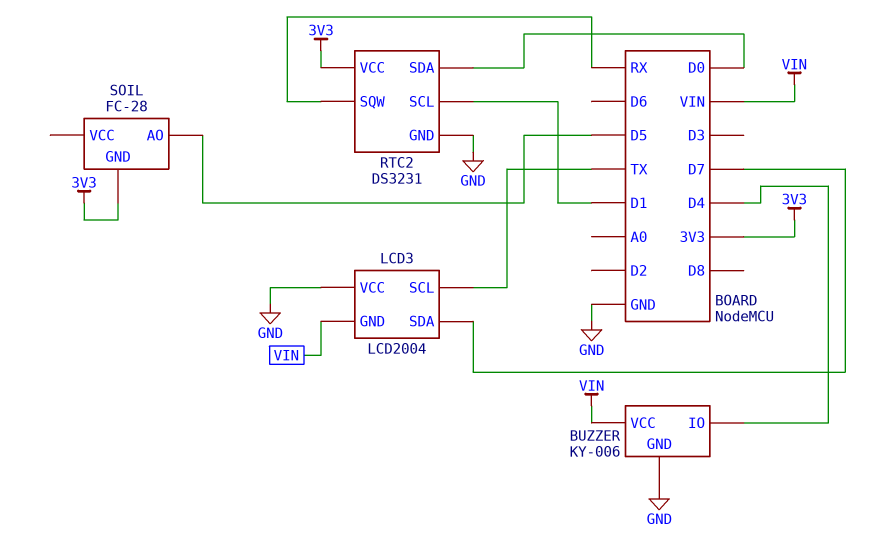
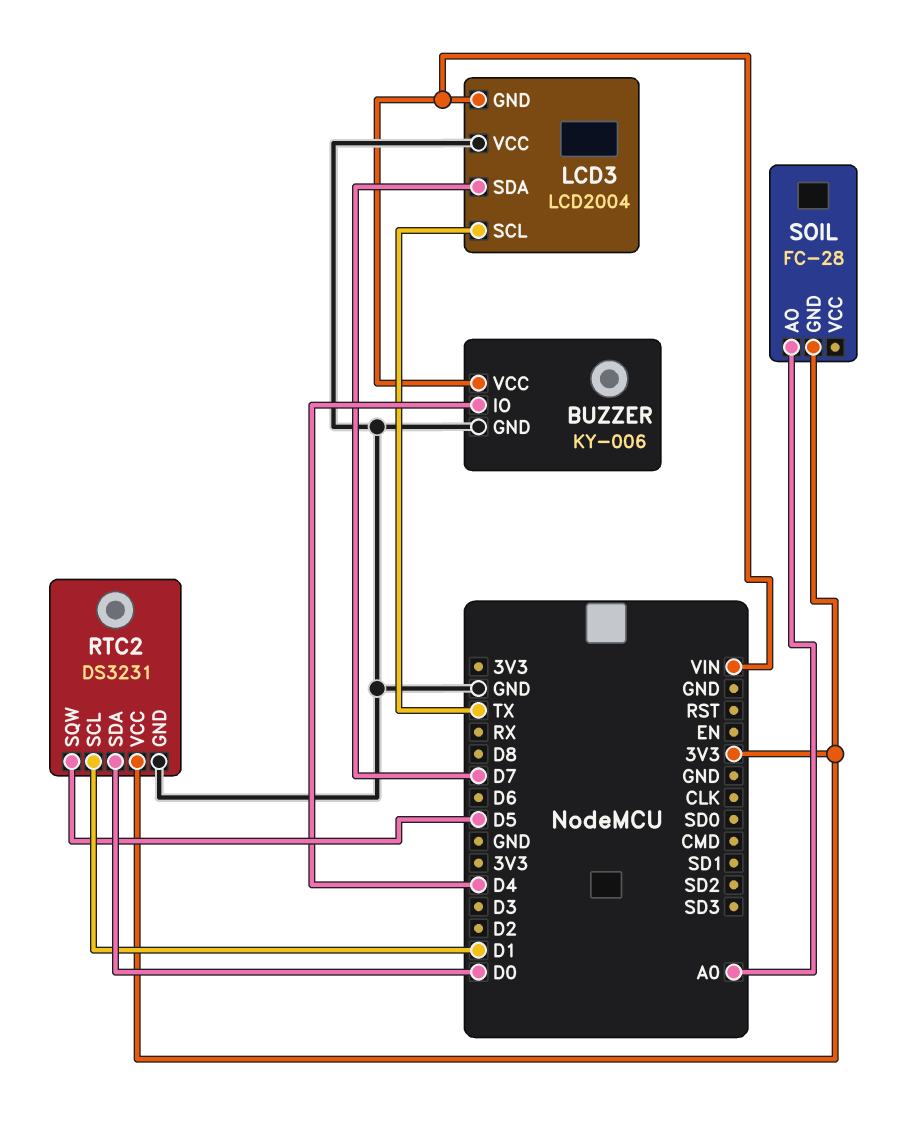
RTC2 pin SQW: RX -> D5
SOIL pin AO: D5 -> A0

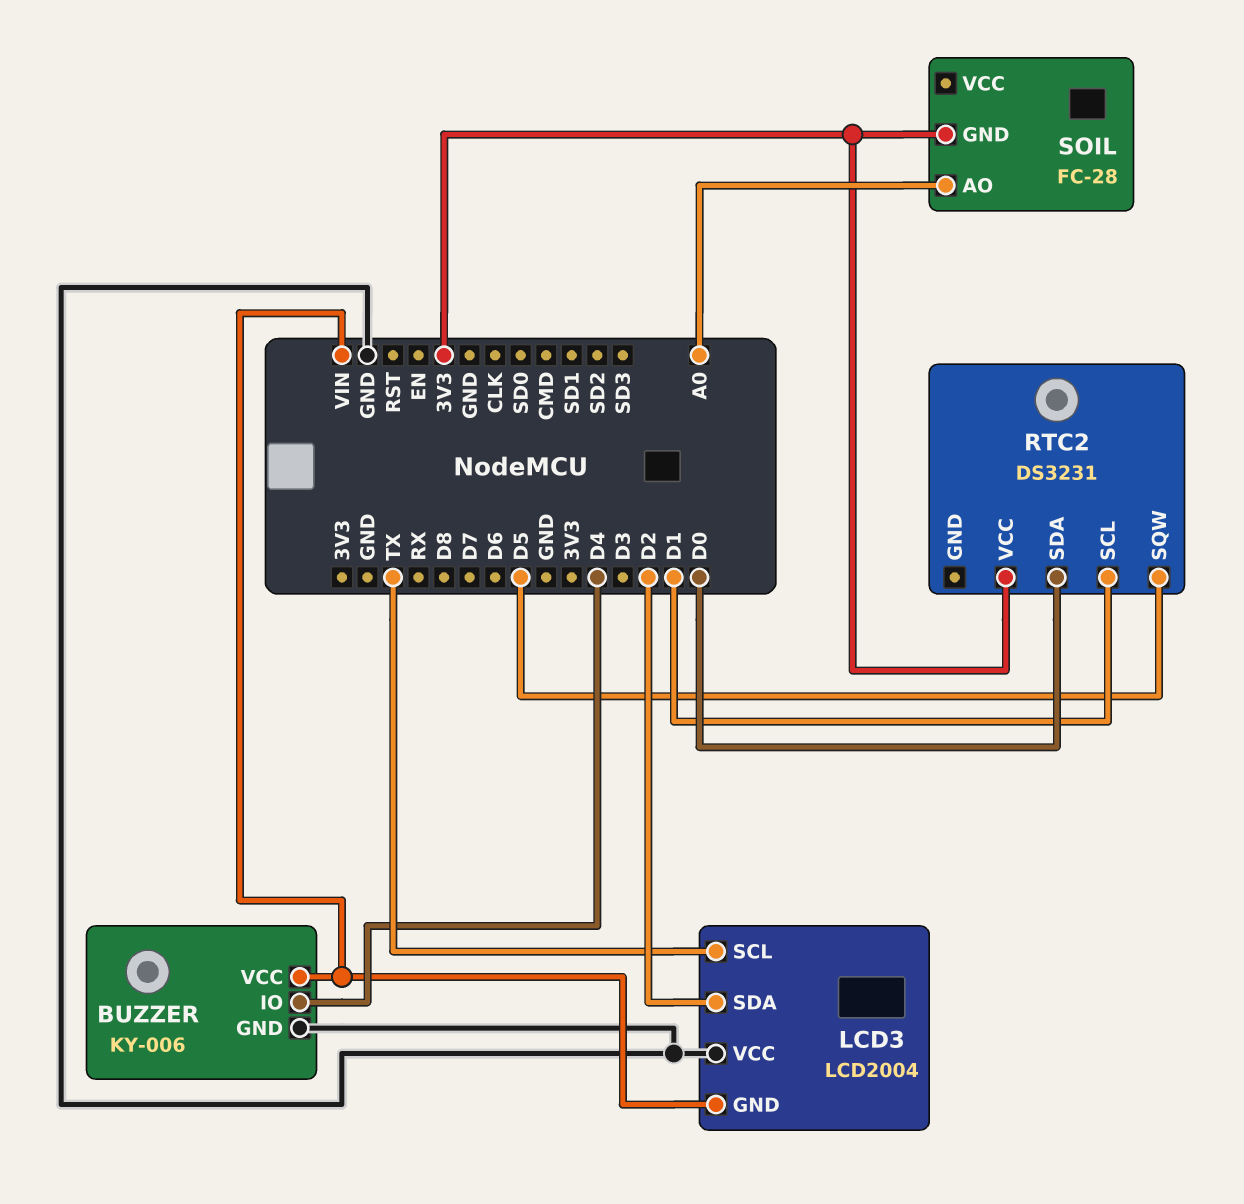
LCD3 pin SDA: D7 -> D2
RTC2 pin GND: GND -> none

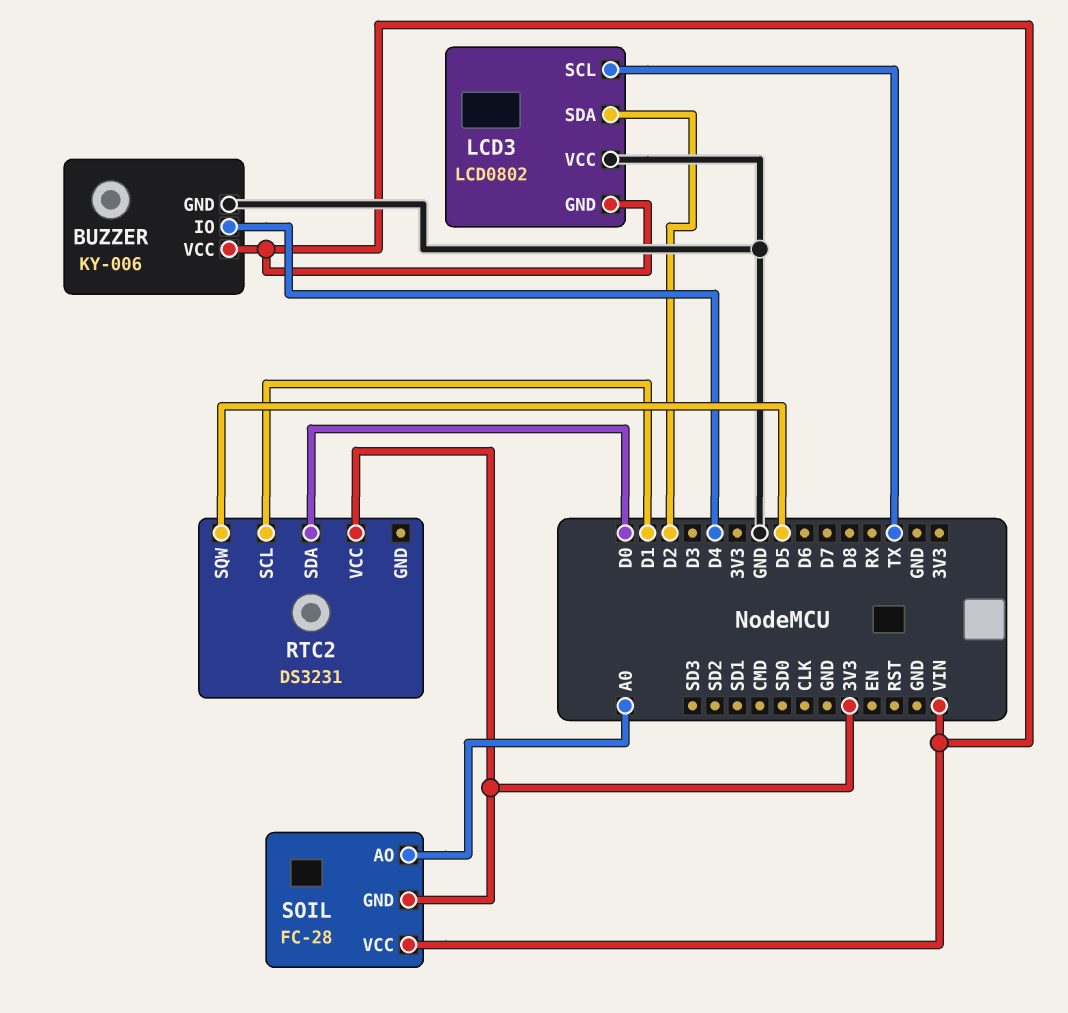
LCD3: LCD2004 -> LCD0802
SOIL pin VCC: none -> VIN

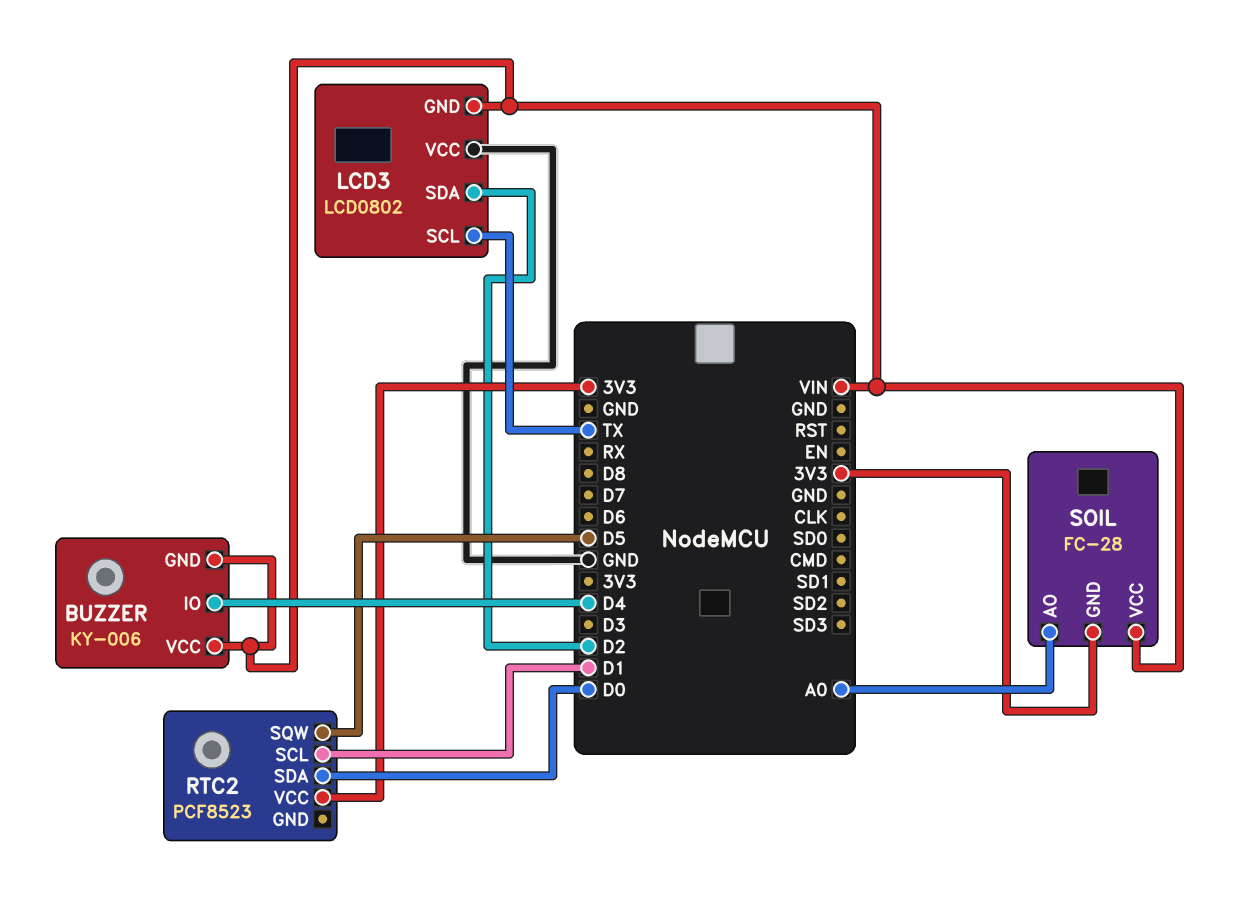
BUZZER pin GND: GND -> VIN
RTC2: DS3231 -> PCF8523

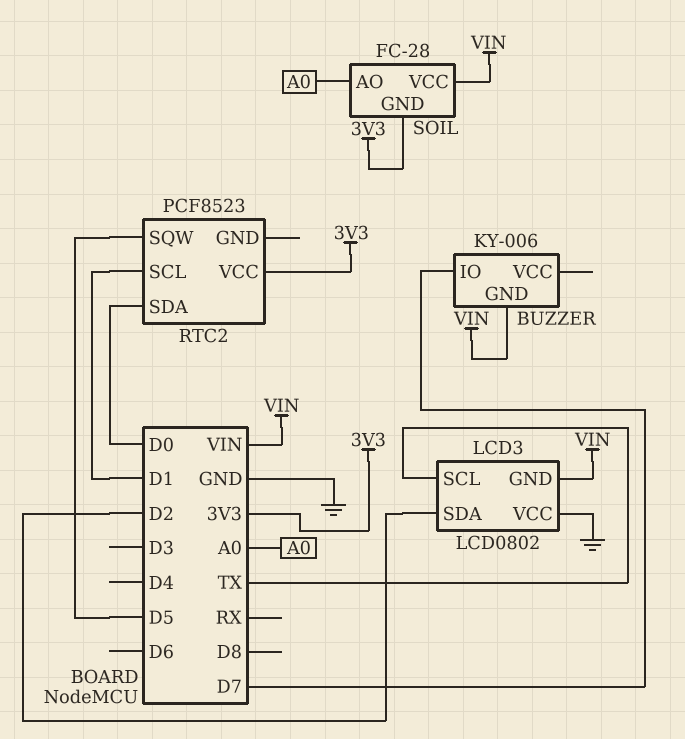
BUZZER pin IO: D4 -> D7
BUZZER pin VCC: VIN -> none

